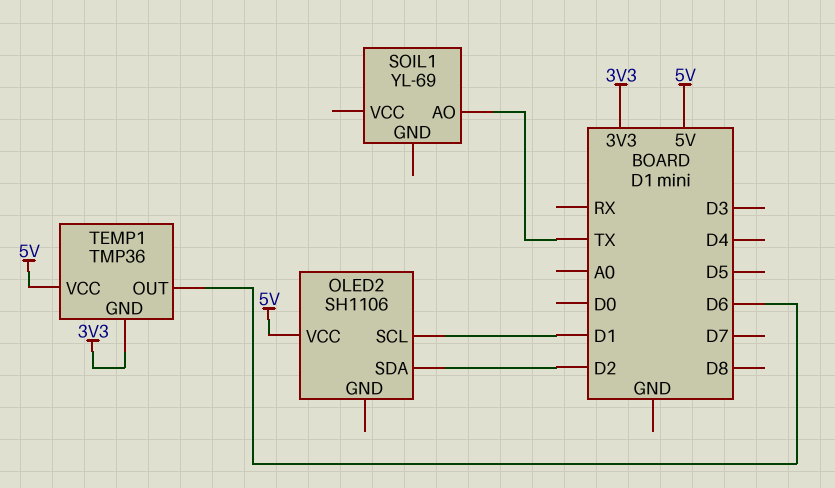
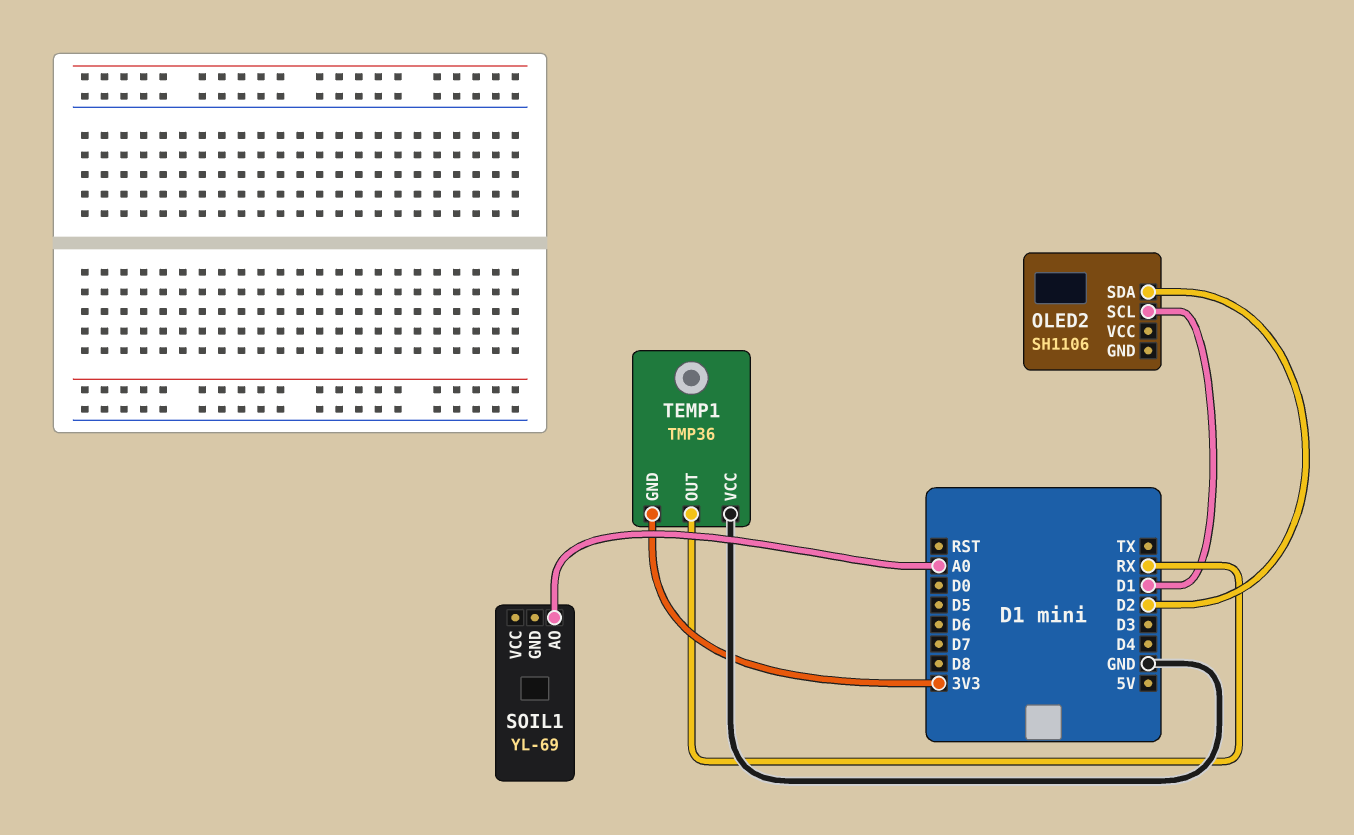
OLED2 pin VCC: 5V -> none
SOIL1 pin AO: TX -> A0
TEMP1 pin OUT: D6 -> RX
TEMP1 pin VCC: 5V -> GND

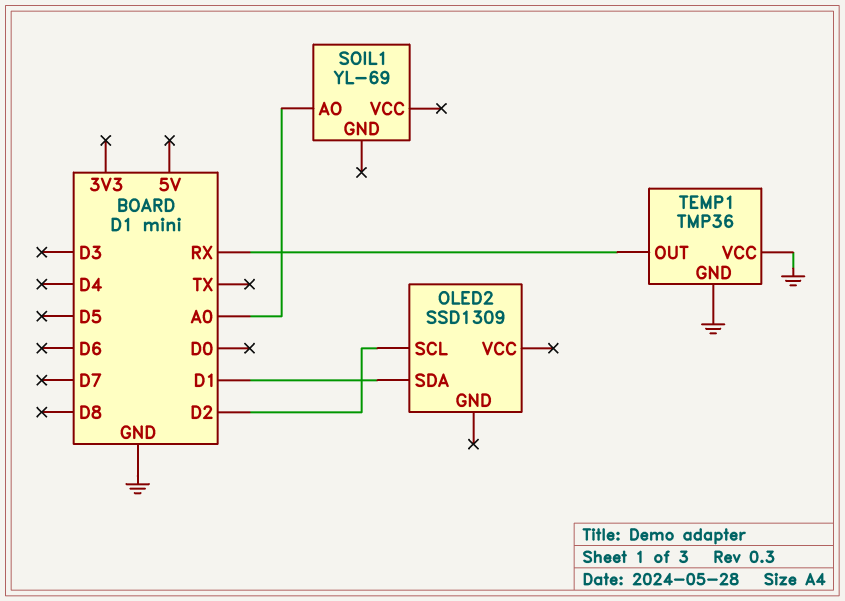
OLED2: SH1106 -> SSD1309
OLED2 pin SCL: D1 -> D2
OLED2 pin SDA: D2 -> D1
TEMP1 pin GND: 3V3 -> GND

